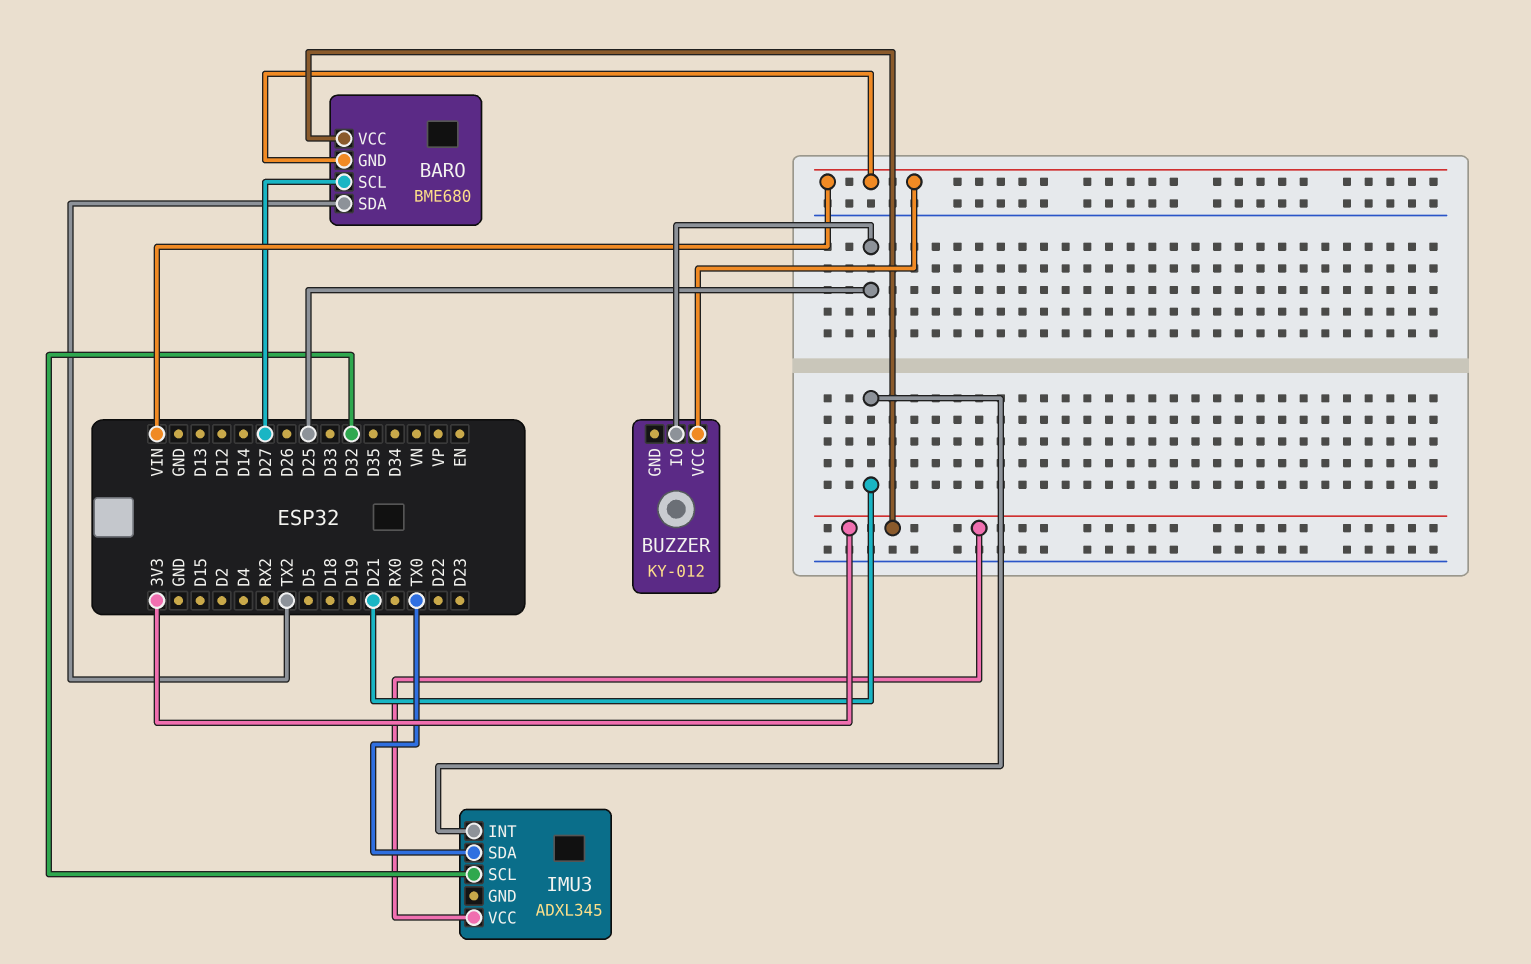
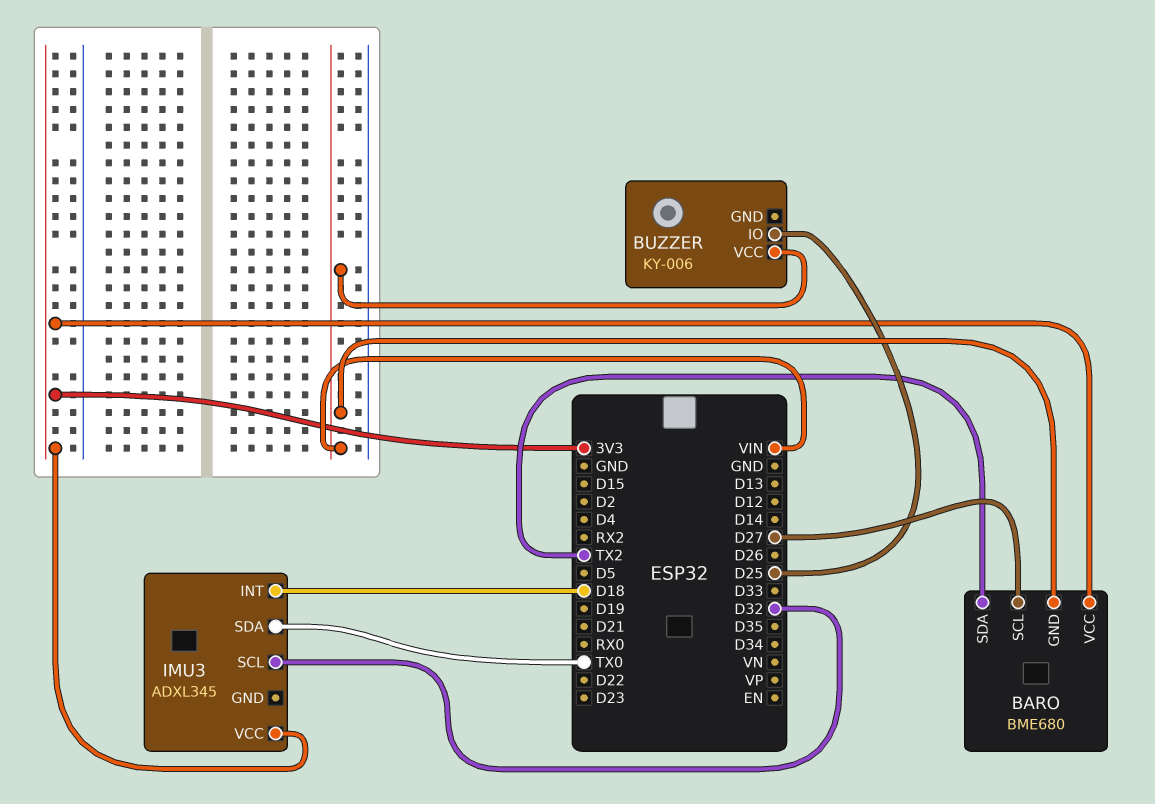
BUZZER: KY-012 -> KY-006
IMU3 pin INT: D21 -> D18

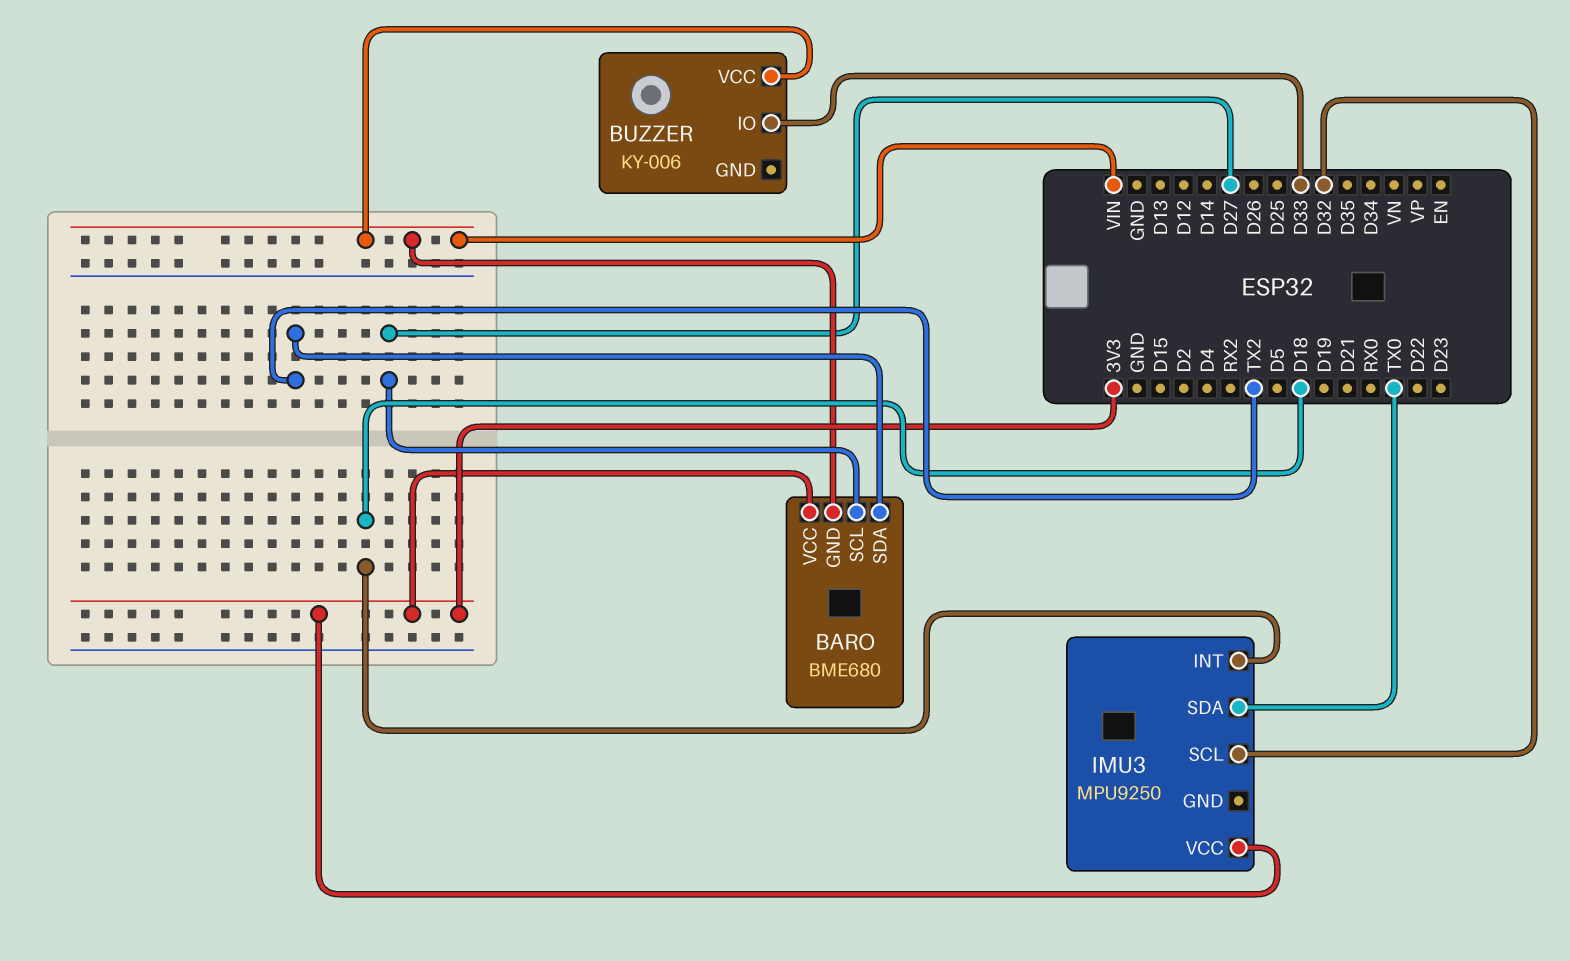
BUZZER pin IO: D25 -> D33
IMU3: ADXL345 -> MPU9250

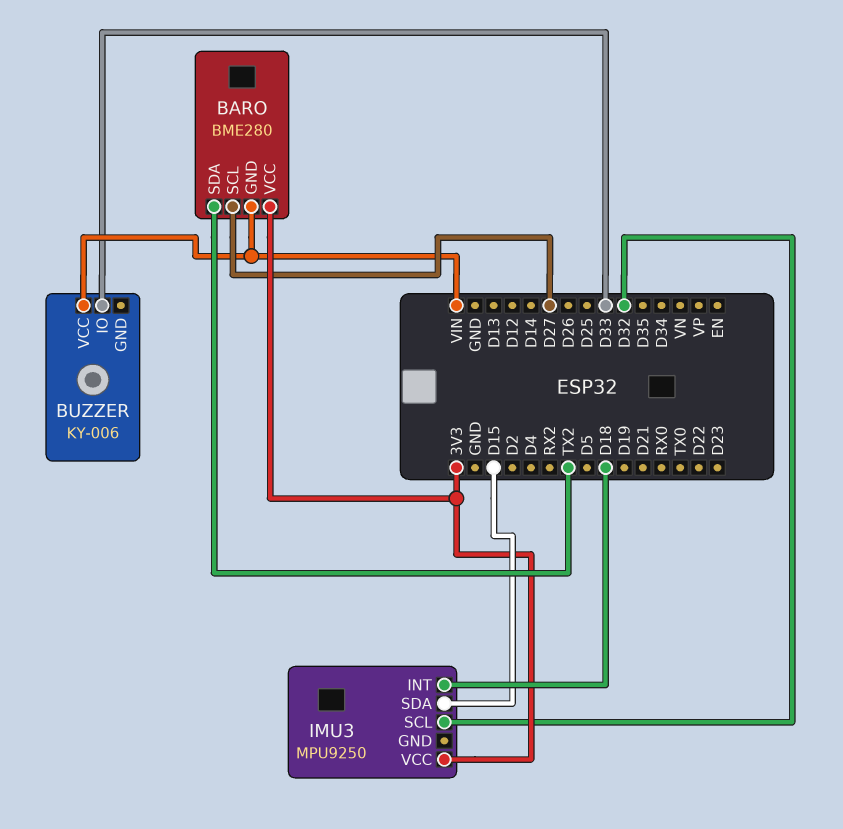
BARO: BME680 -> BME280
IMU3 pin SDA: TX0 -> D15

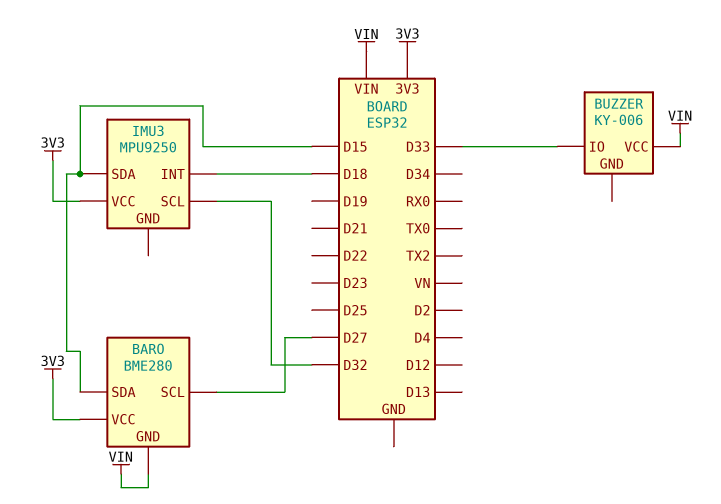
BARO pin SDA: TX2 -> D15

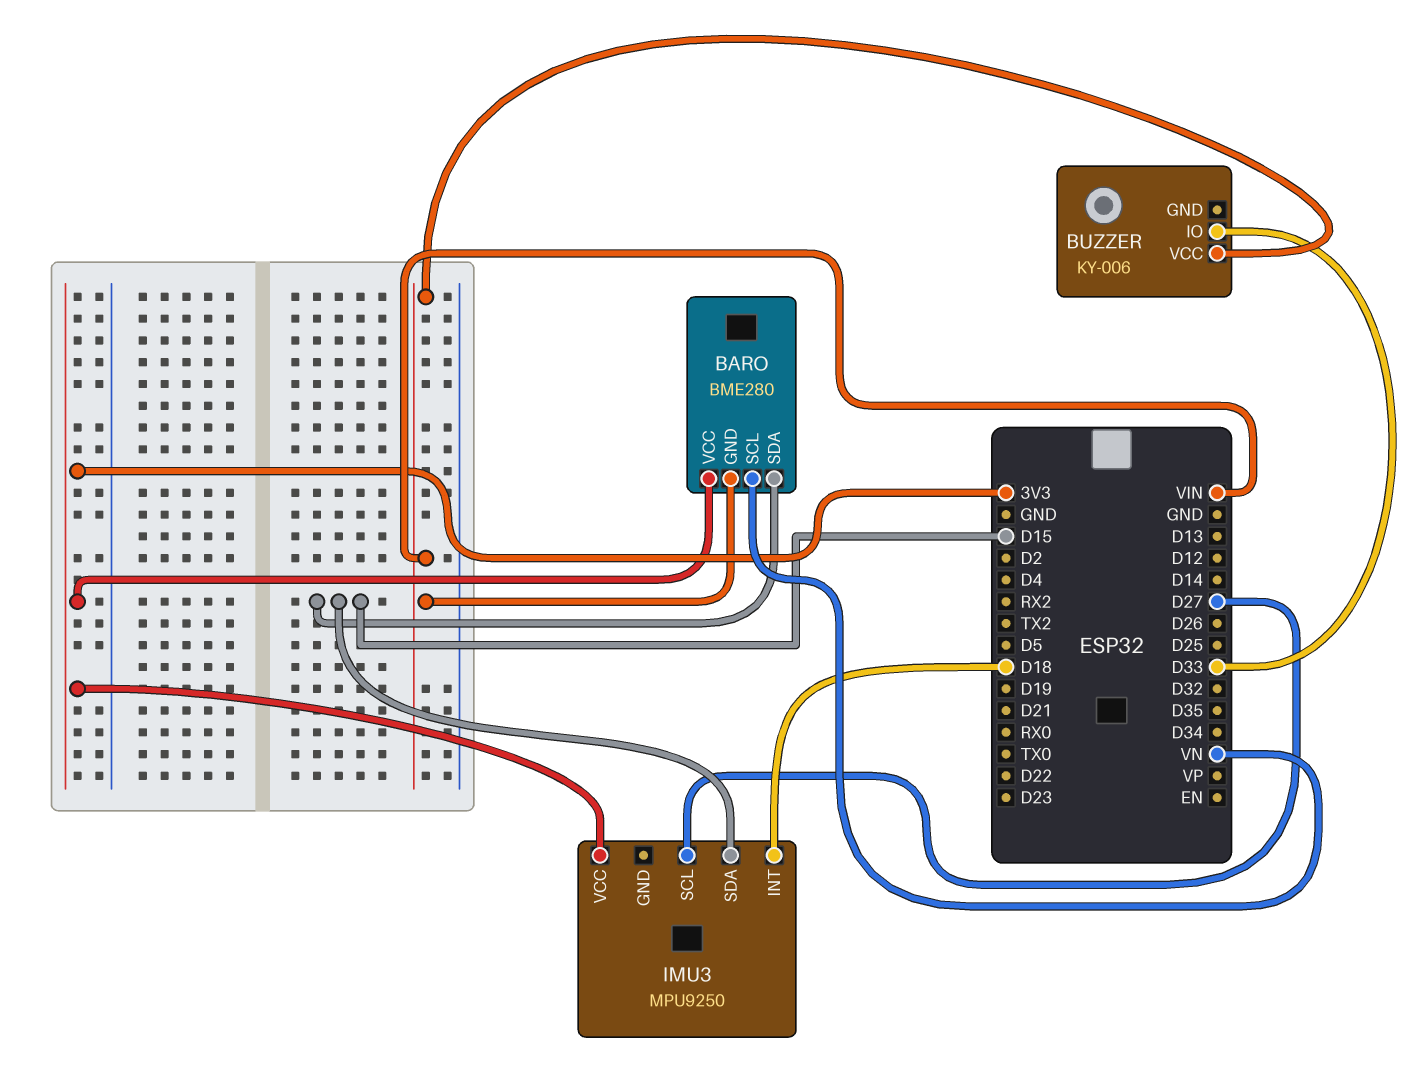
BARO pin SCL: D27 -> VN
IMU3 pin SCL: D32 -> D27

